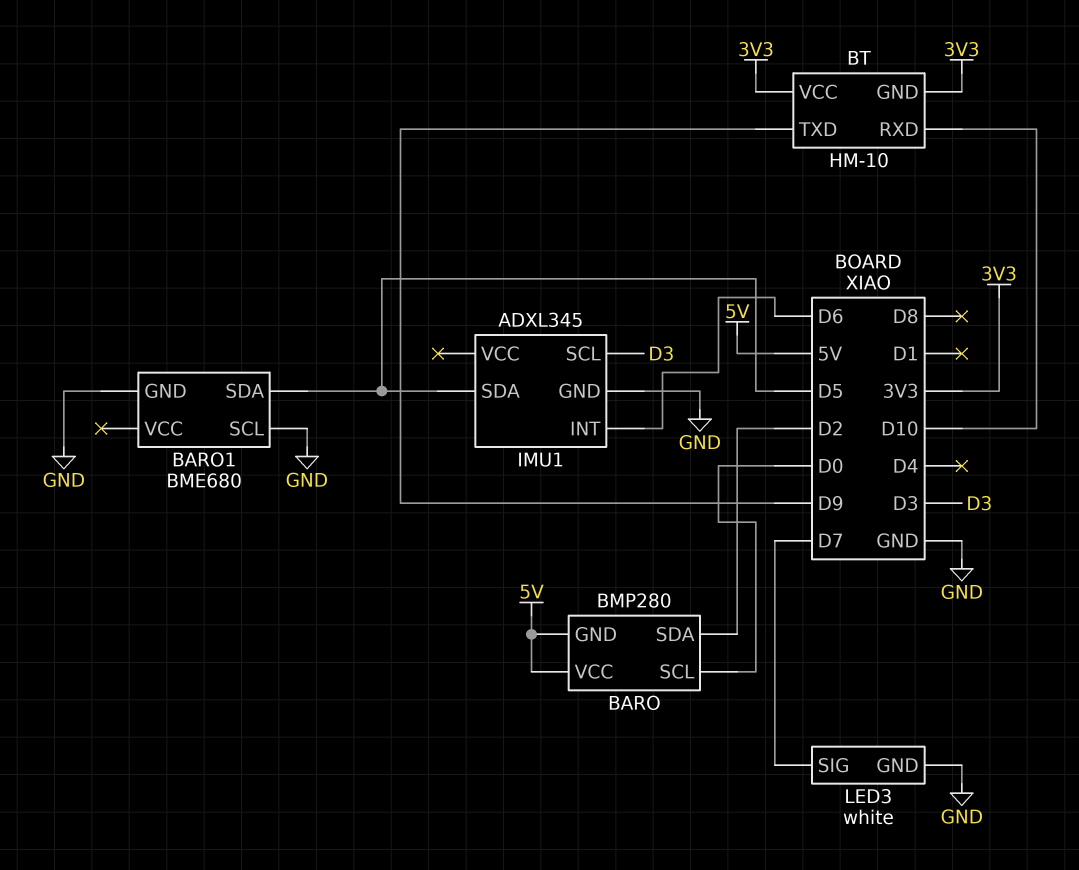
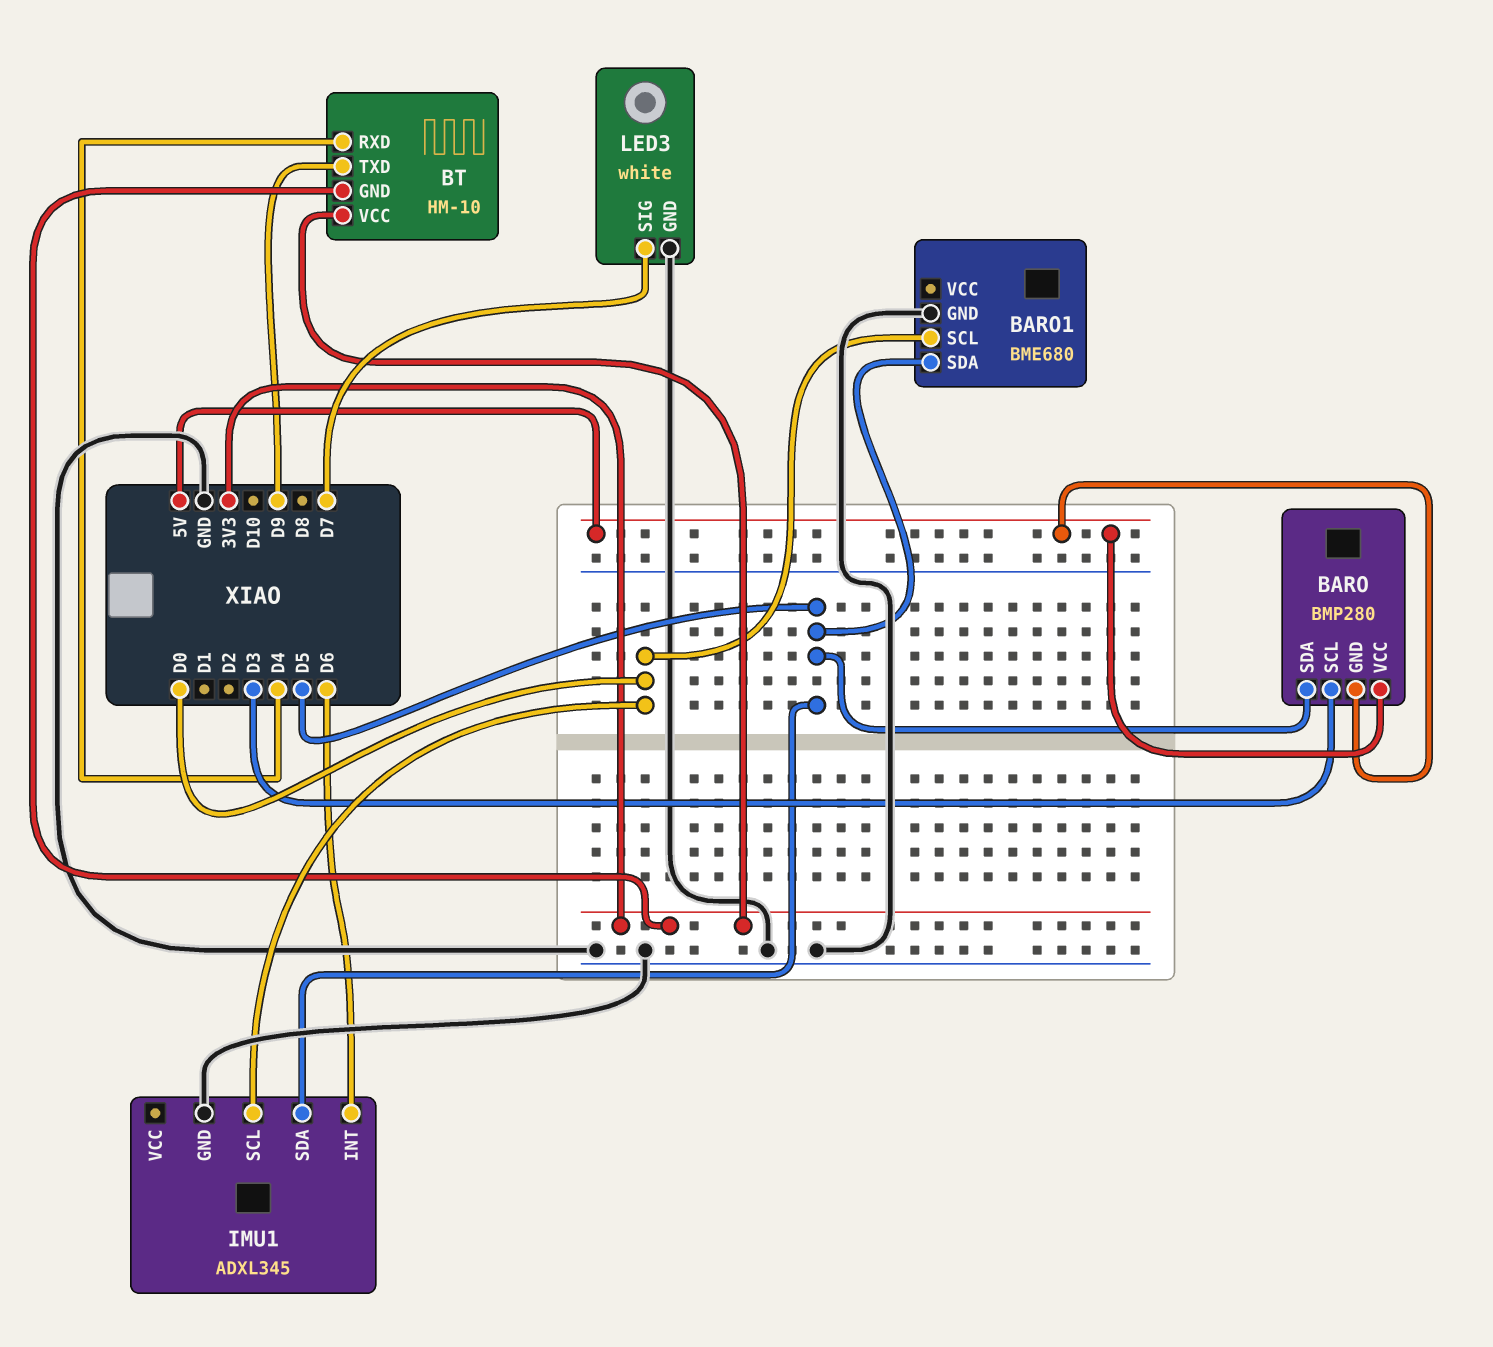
BARO pin SCL: D0 -> D3
BARO pin SDA: D2 -> D5
BARO1 pin SCL: GND -> D0
BT pin RXD: D10 -> D4
IMU1 pin SCL: D3 -> D0

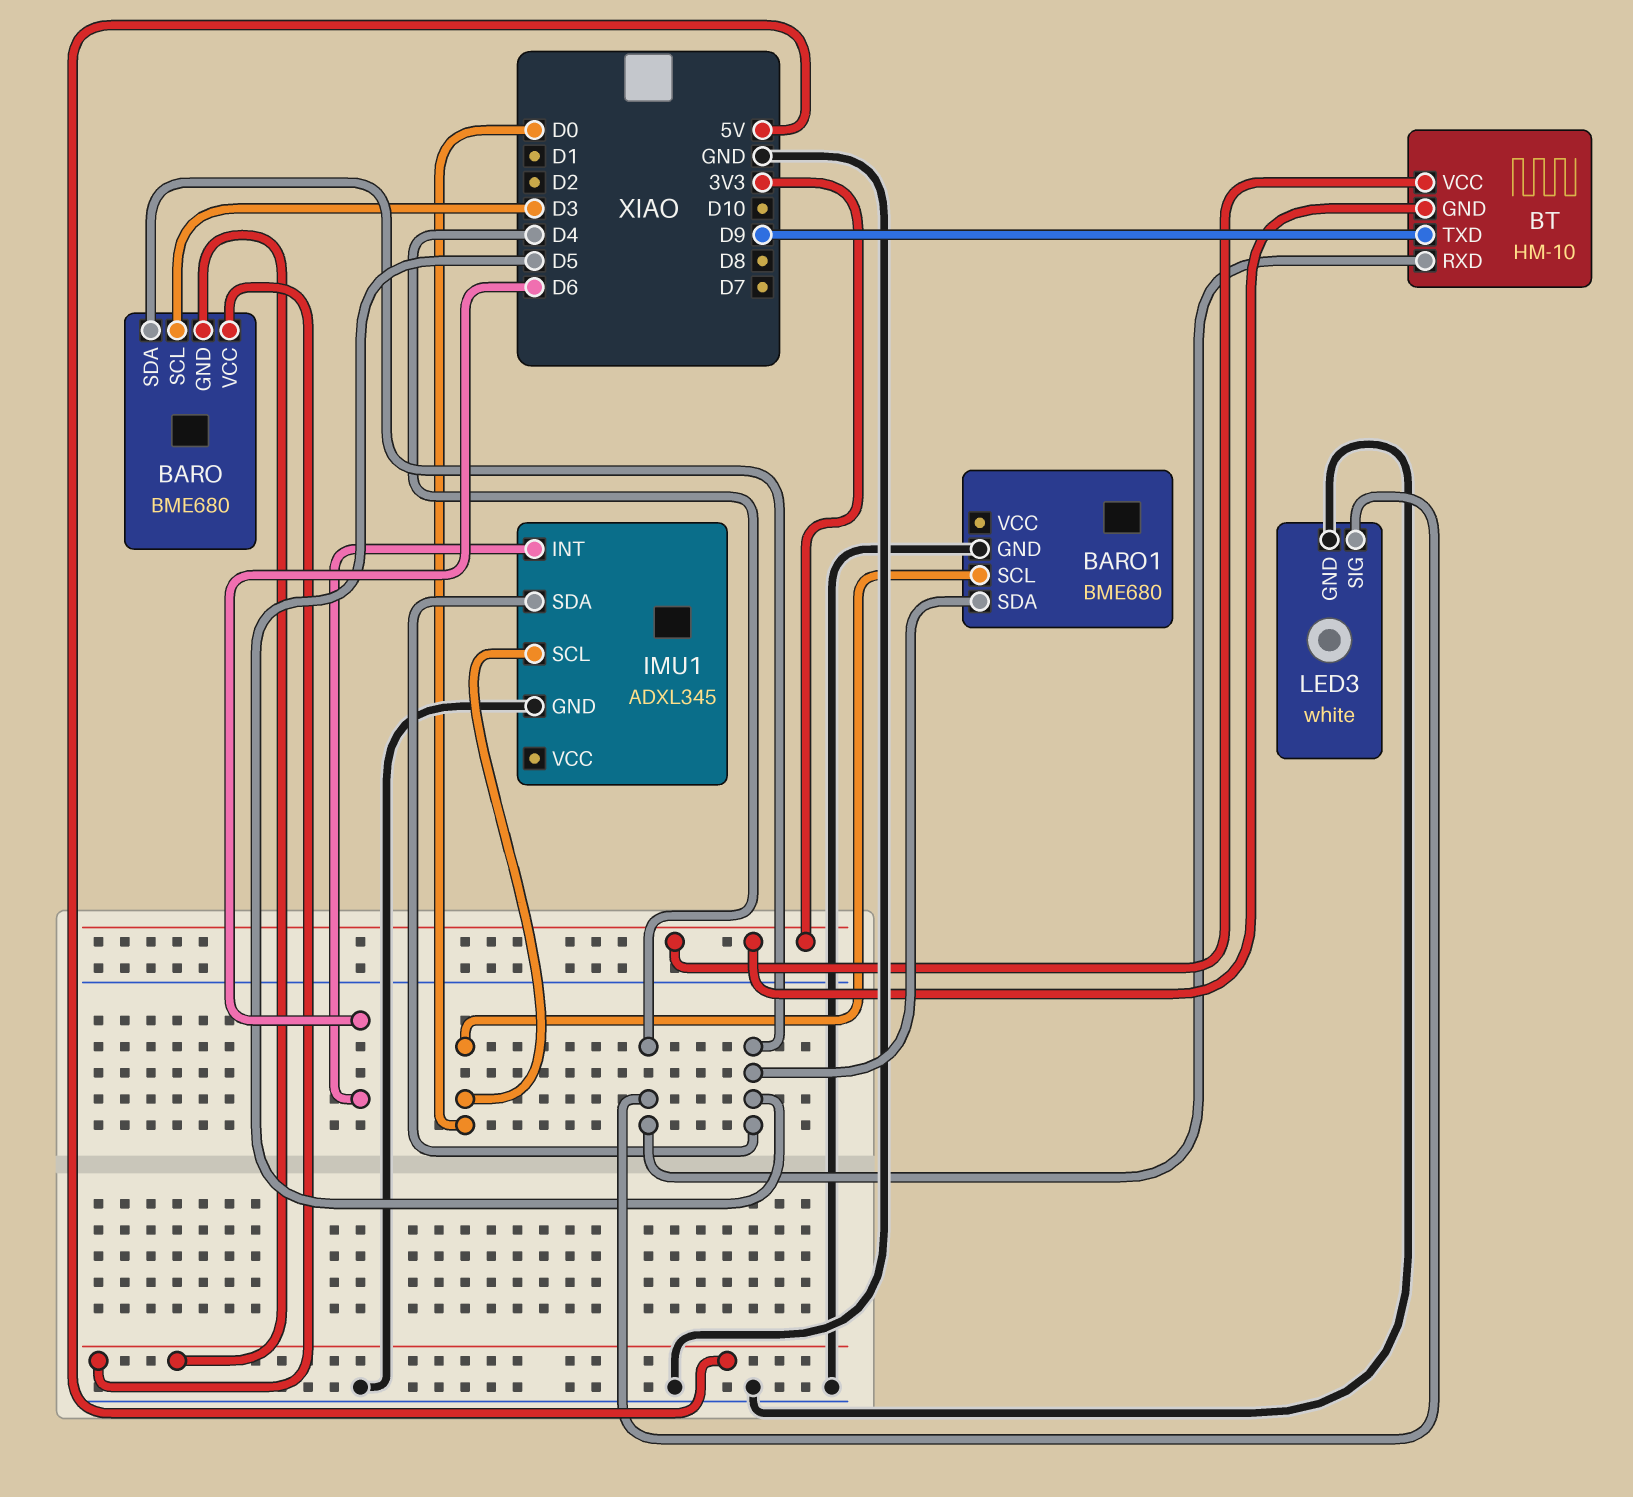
BARO: BMP280 -> BME680
LED3 pin SIG: D7 -> D4

